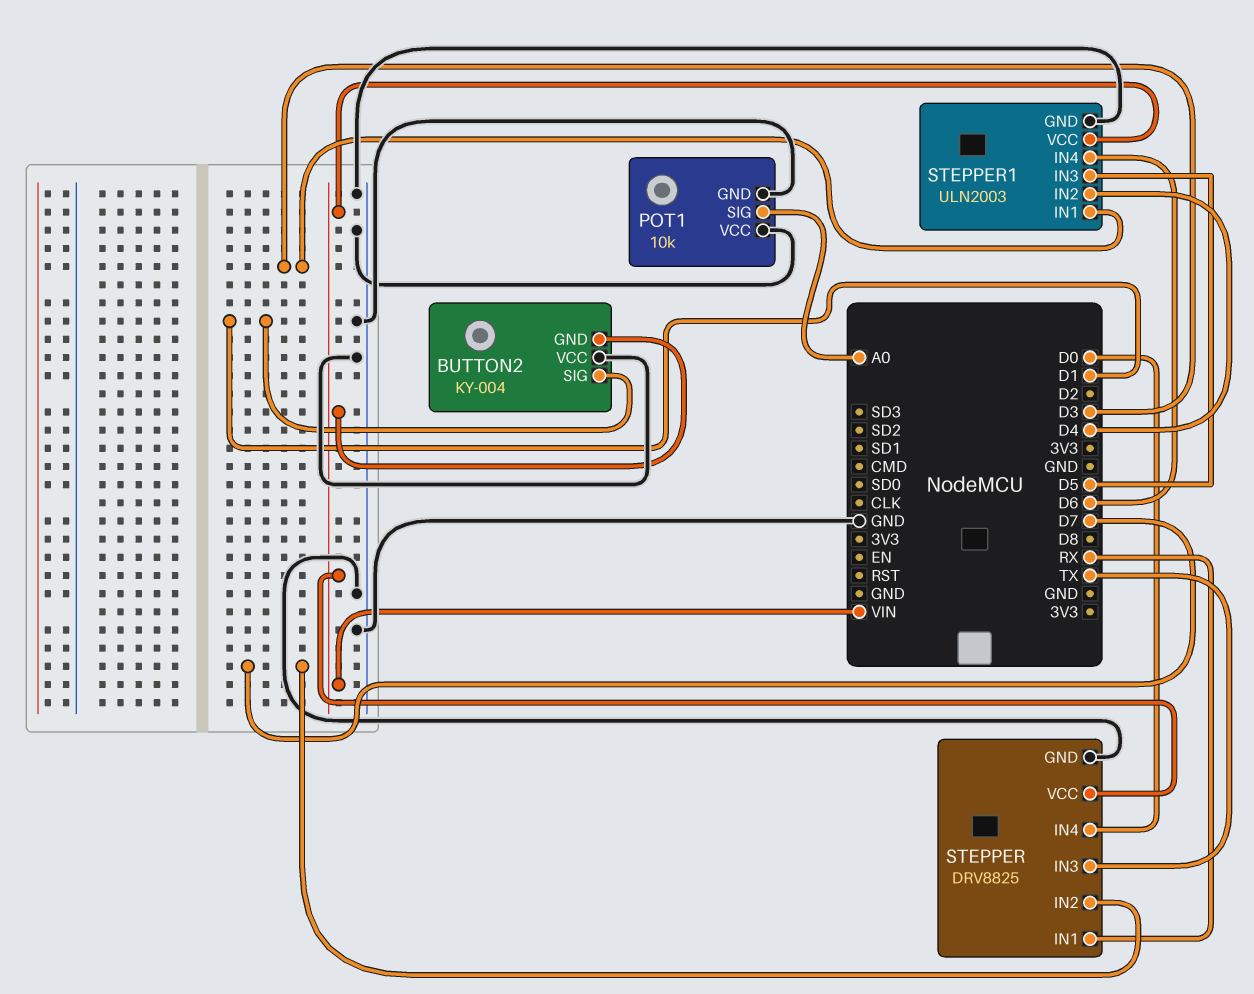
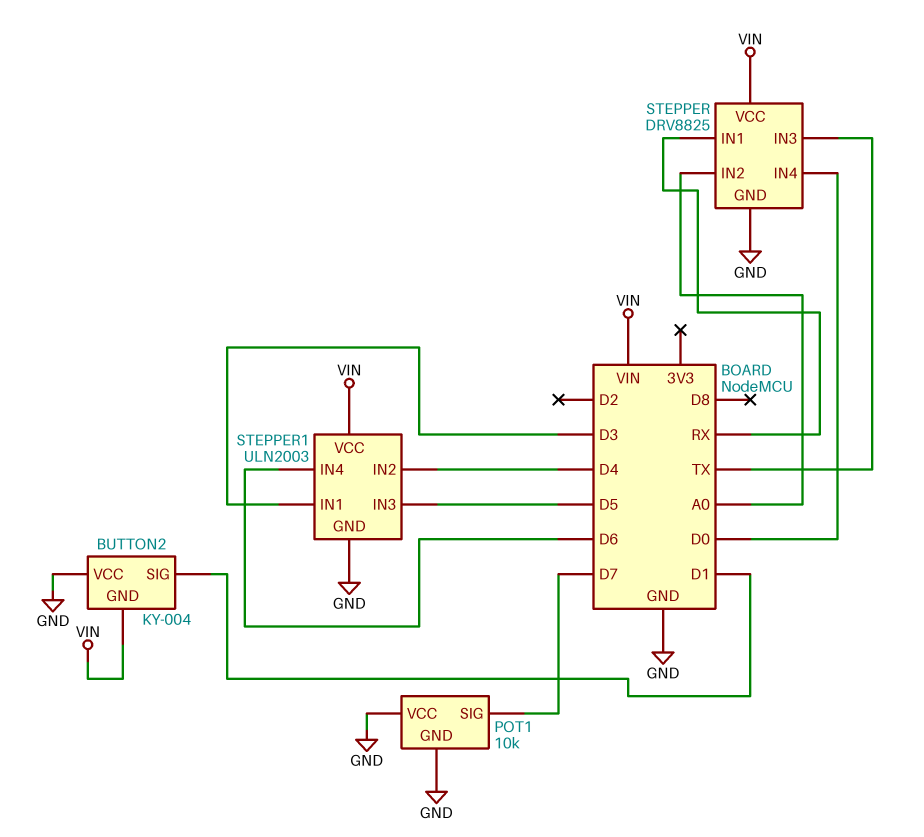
POT1 pin SIG: A0 -> D7
STEPPER pin IN2: D7 -> A0

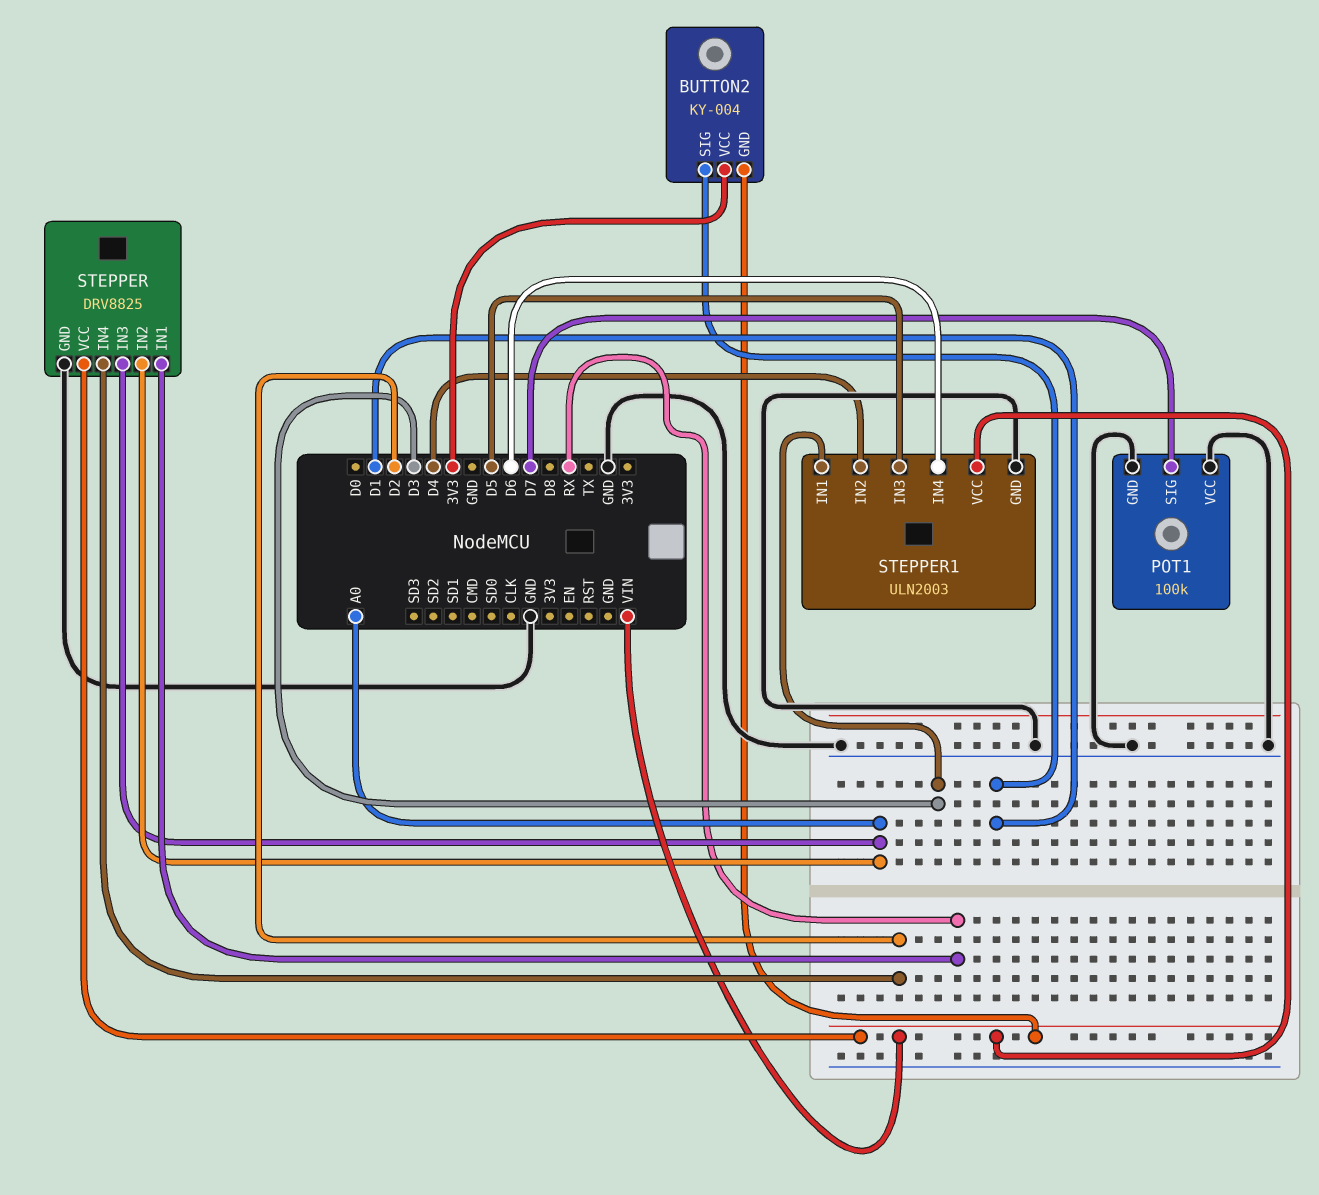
BUTTON2 pin VCC: GND -> 3V3
POT1: 10k -> 100k
STEPPER pin IN3: TX -> A0
STEPPER pin IN4: D0 -> D2

